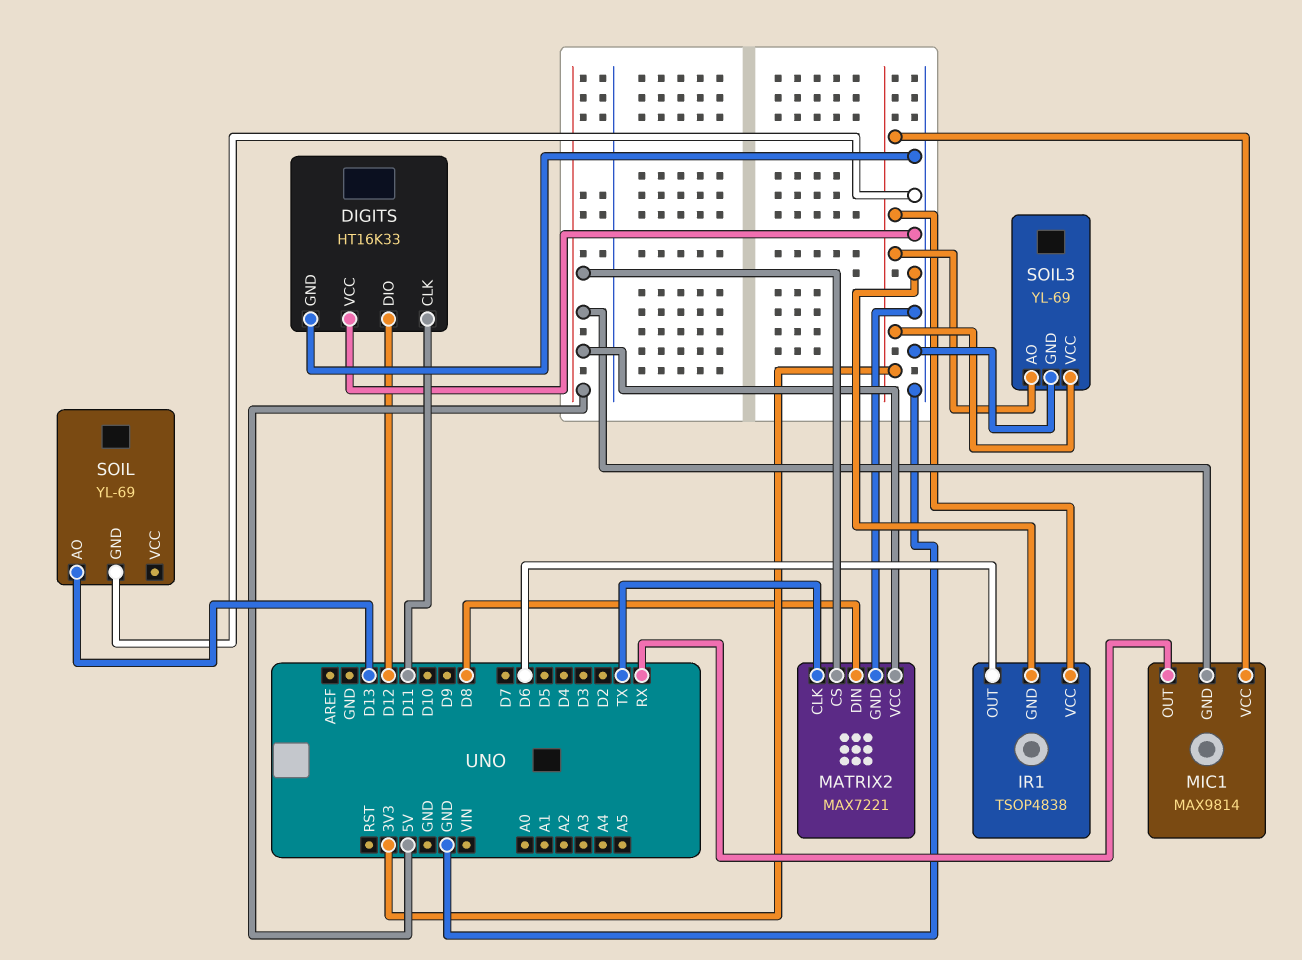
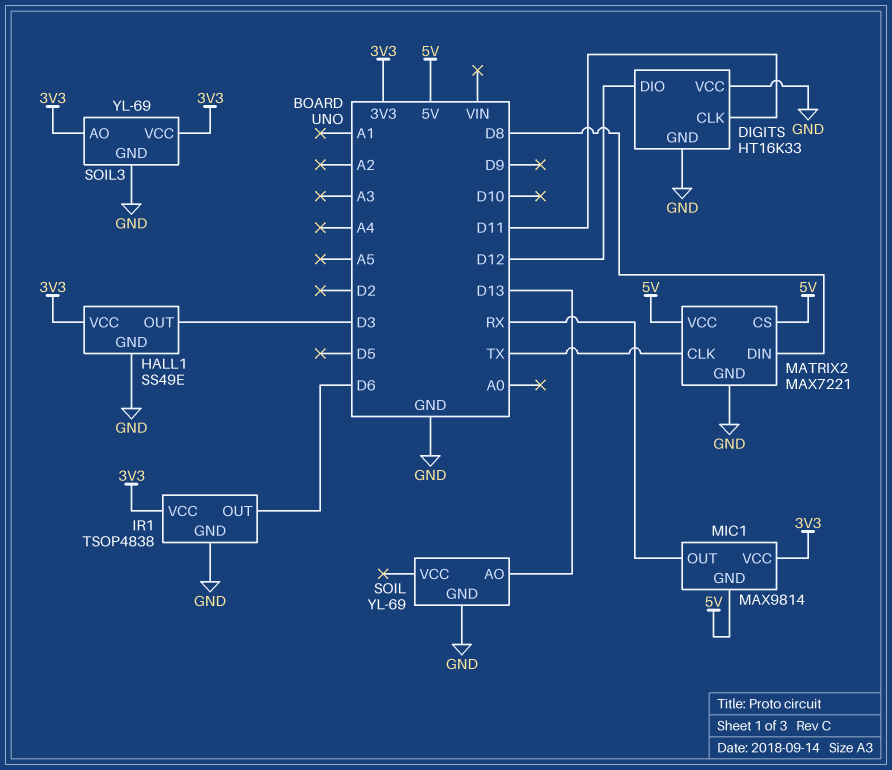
HALL1: none -> SS49E
HALL1 pin GND: none -> GND
HALL1 pin OUT: none -> D3
HALL1 pin VCC: none -> 3V3

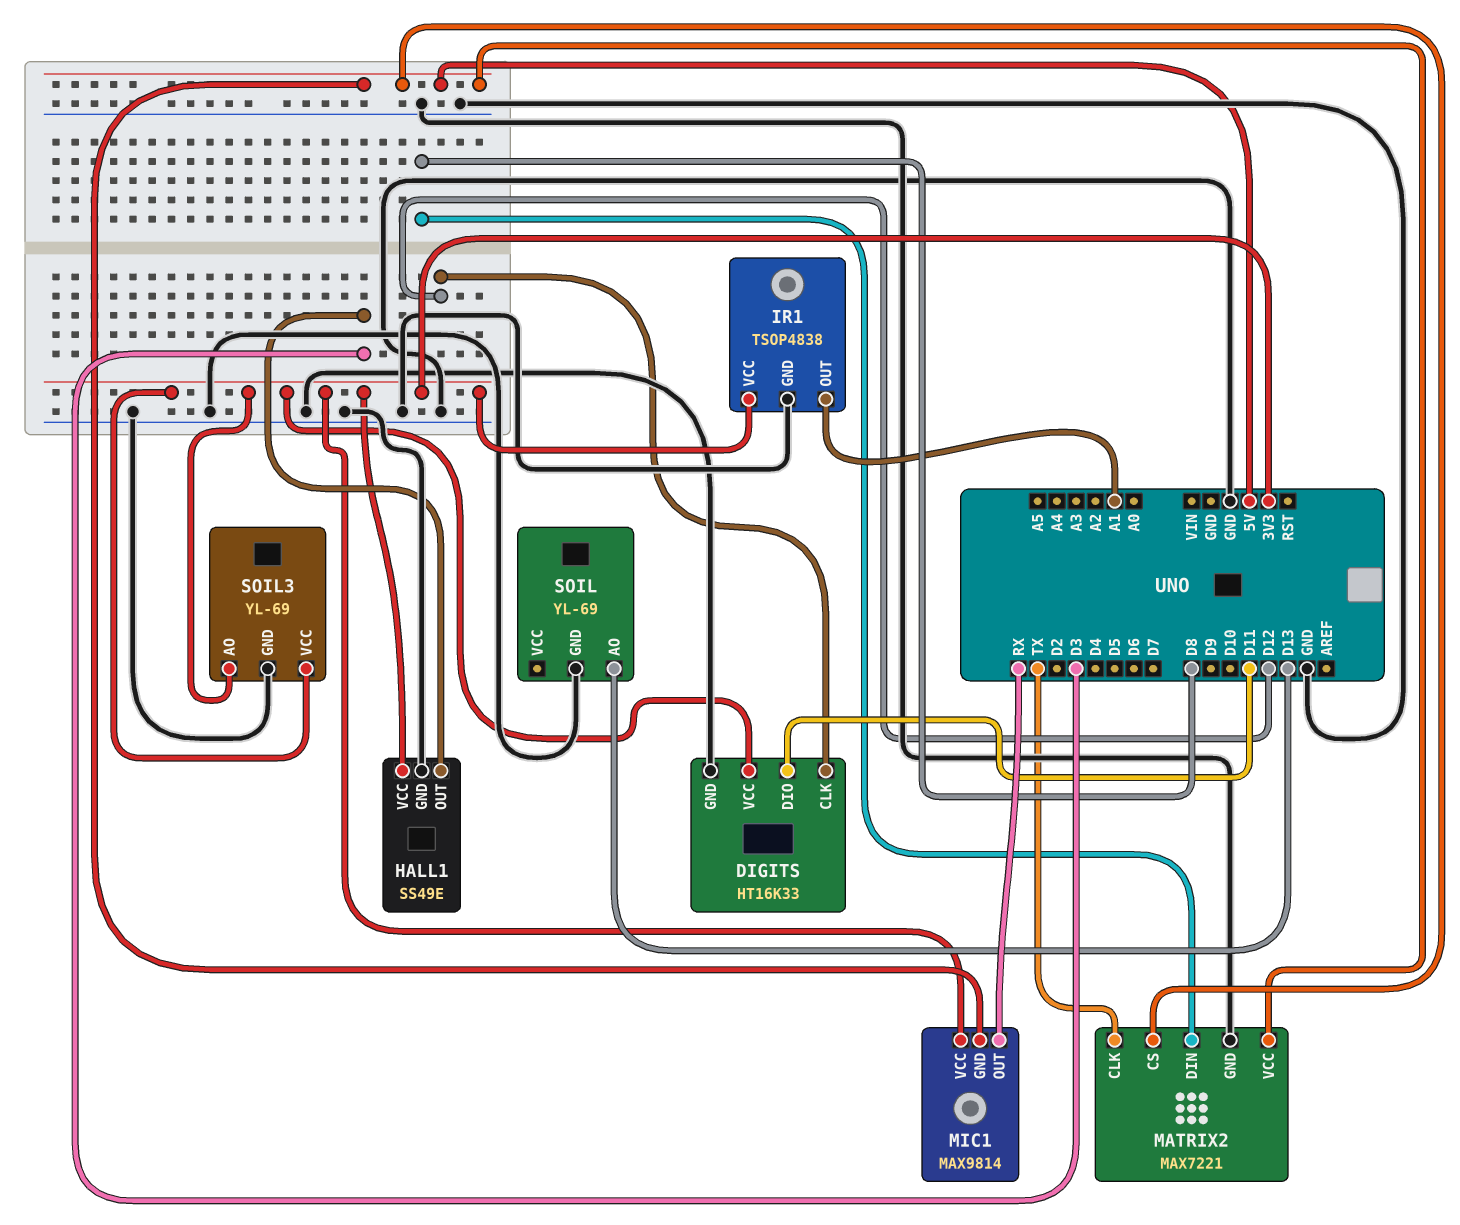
DIGITS pin CLK: D11 -> D12
DIGITS pin DIO: D12 -> D11
DIGITS pin VCC: GND -> 3V3
IR1 pin OUT: D6 -> A1

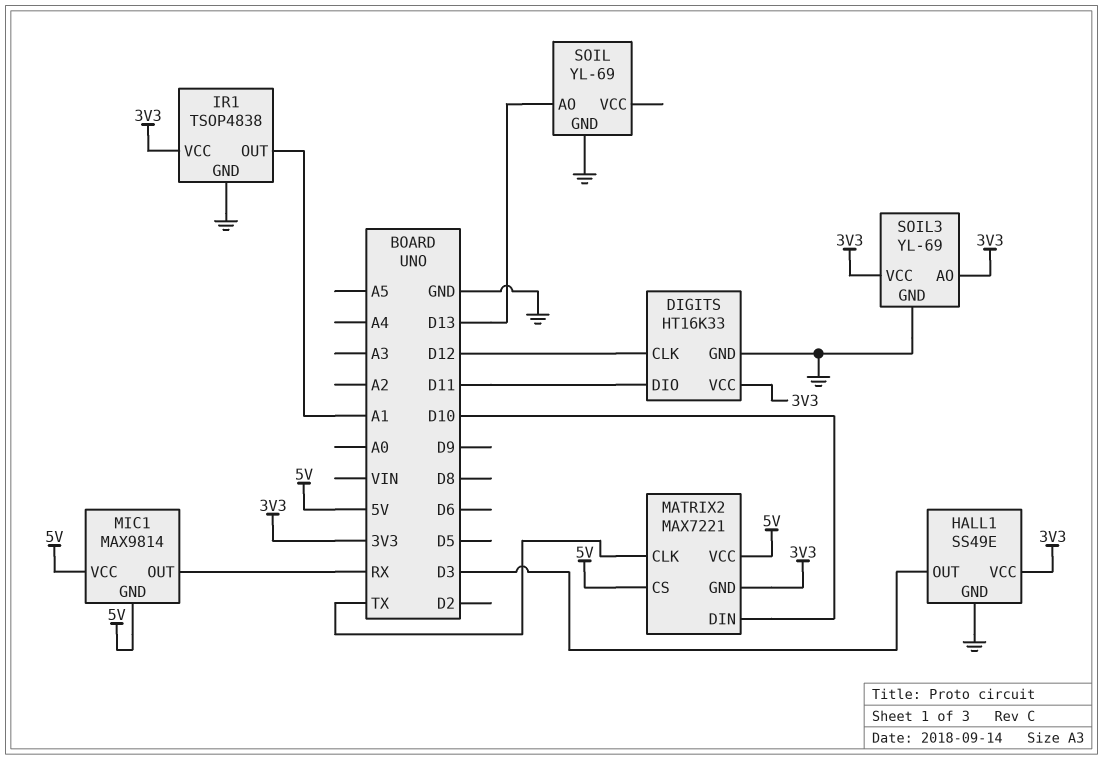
MATRIX2 pin DIN: D8 -> D10
MATRIX2 pin GND: GND -> 3V3
MIC1 pin VCC: 3V3 -> 5V

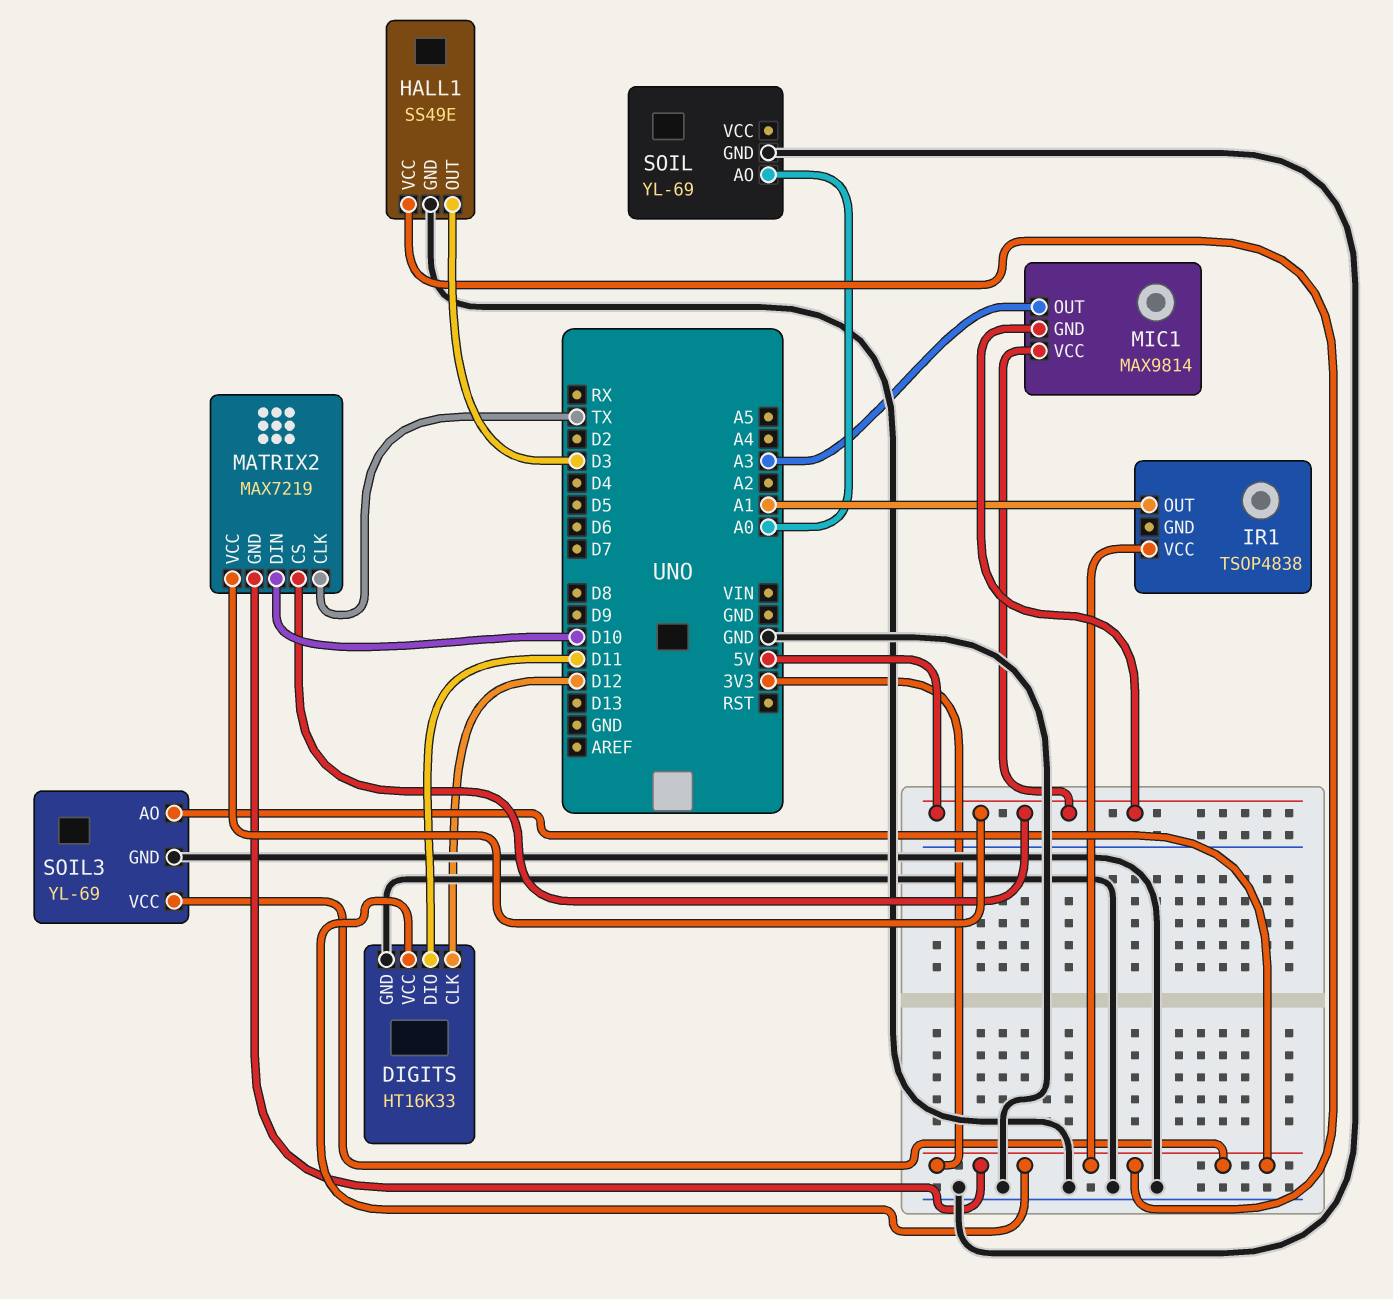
IR1 pin GND: GND -> none
MATRIX2: MAX7221 -> MAX7219
MIC1 pin OUT: RX -> A3
SOIL pin AO: D13 -> A0

